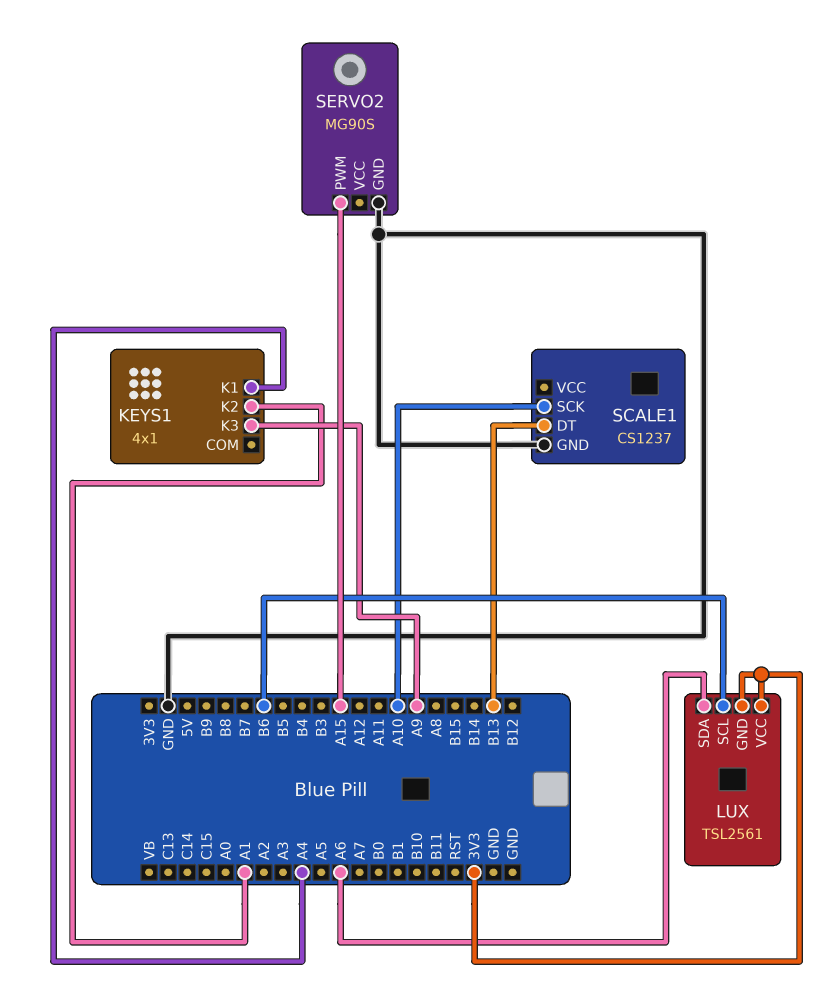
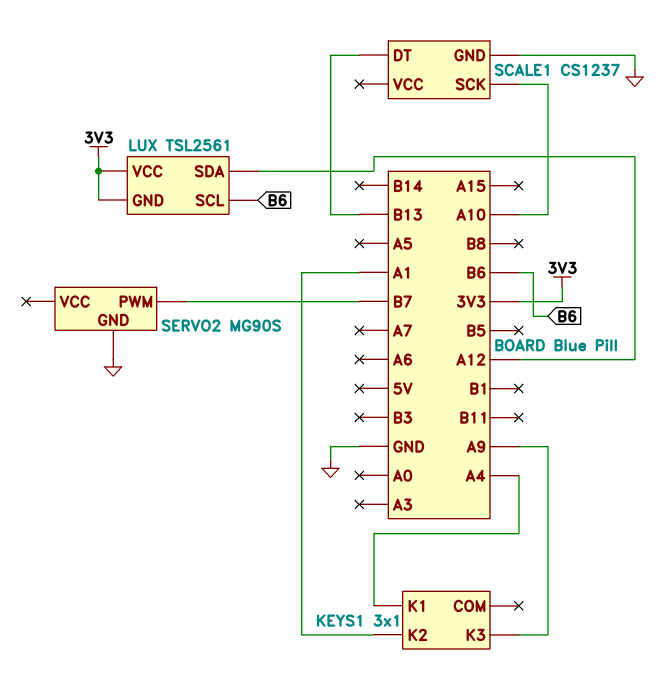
KEYS1: 4x1 -> 3x1
LUX pin SDA: A6 -> A12
SERVO2 pin PWM: A15 -> B7

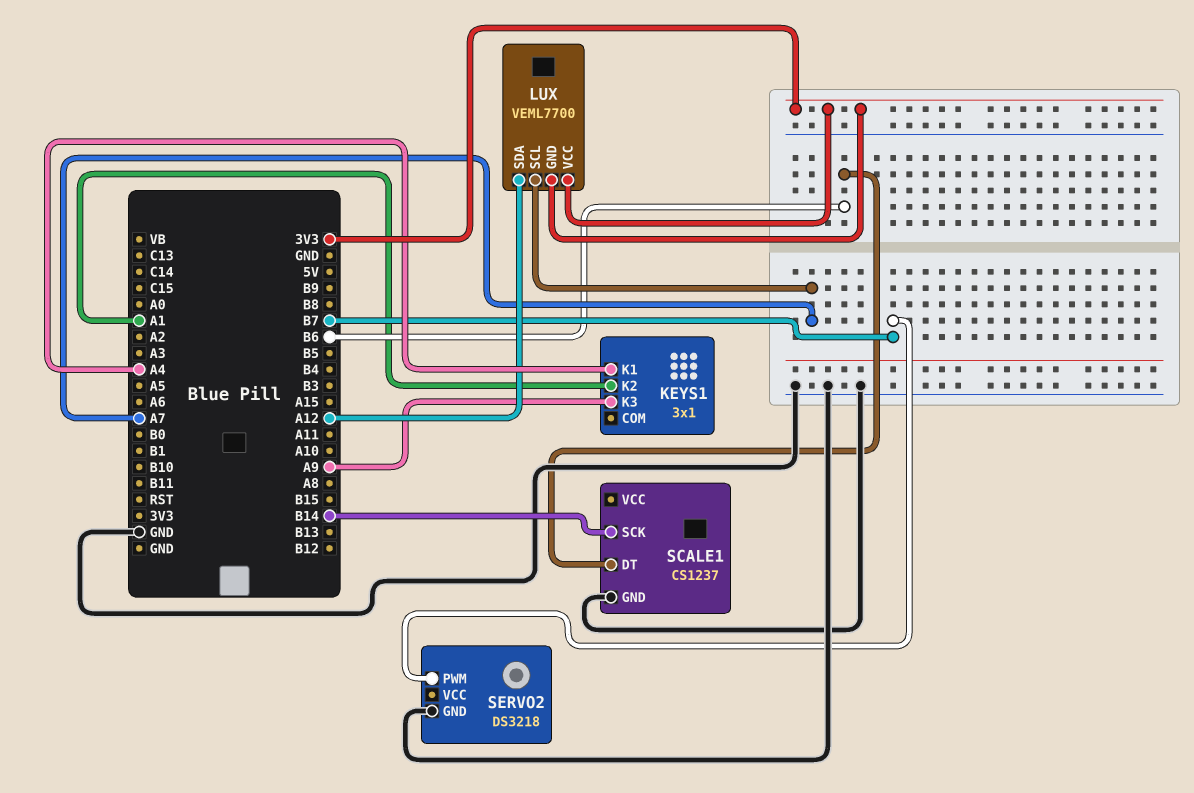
LUX: TSL2561 -> VEML7700
LUX pin SCL: B6 -> A7
SCALE1 pin DT: B13 -> B6
SCALE1 pin SCK: A10 -> B14
SERVO2: MG90S -> DS3218

